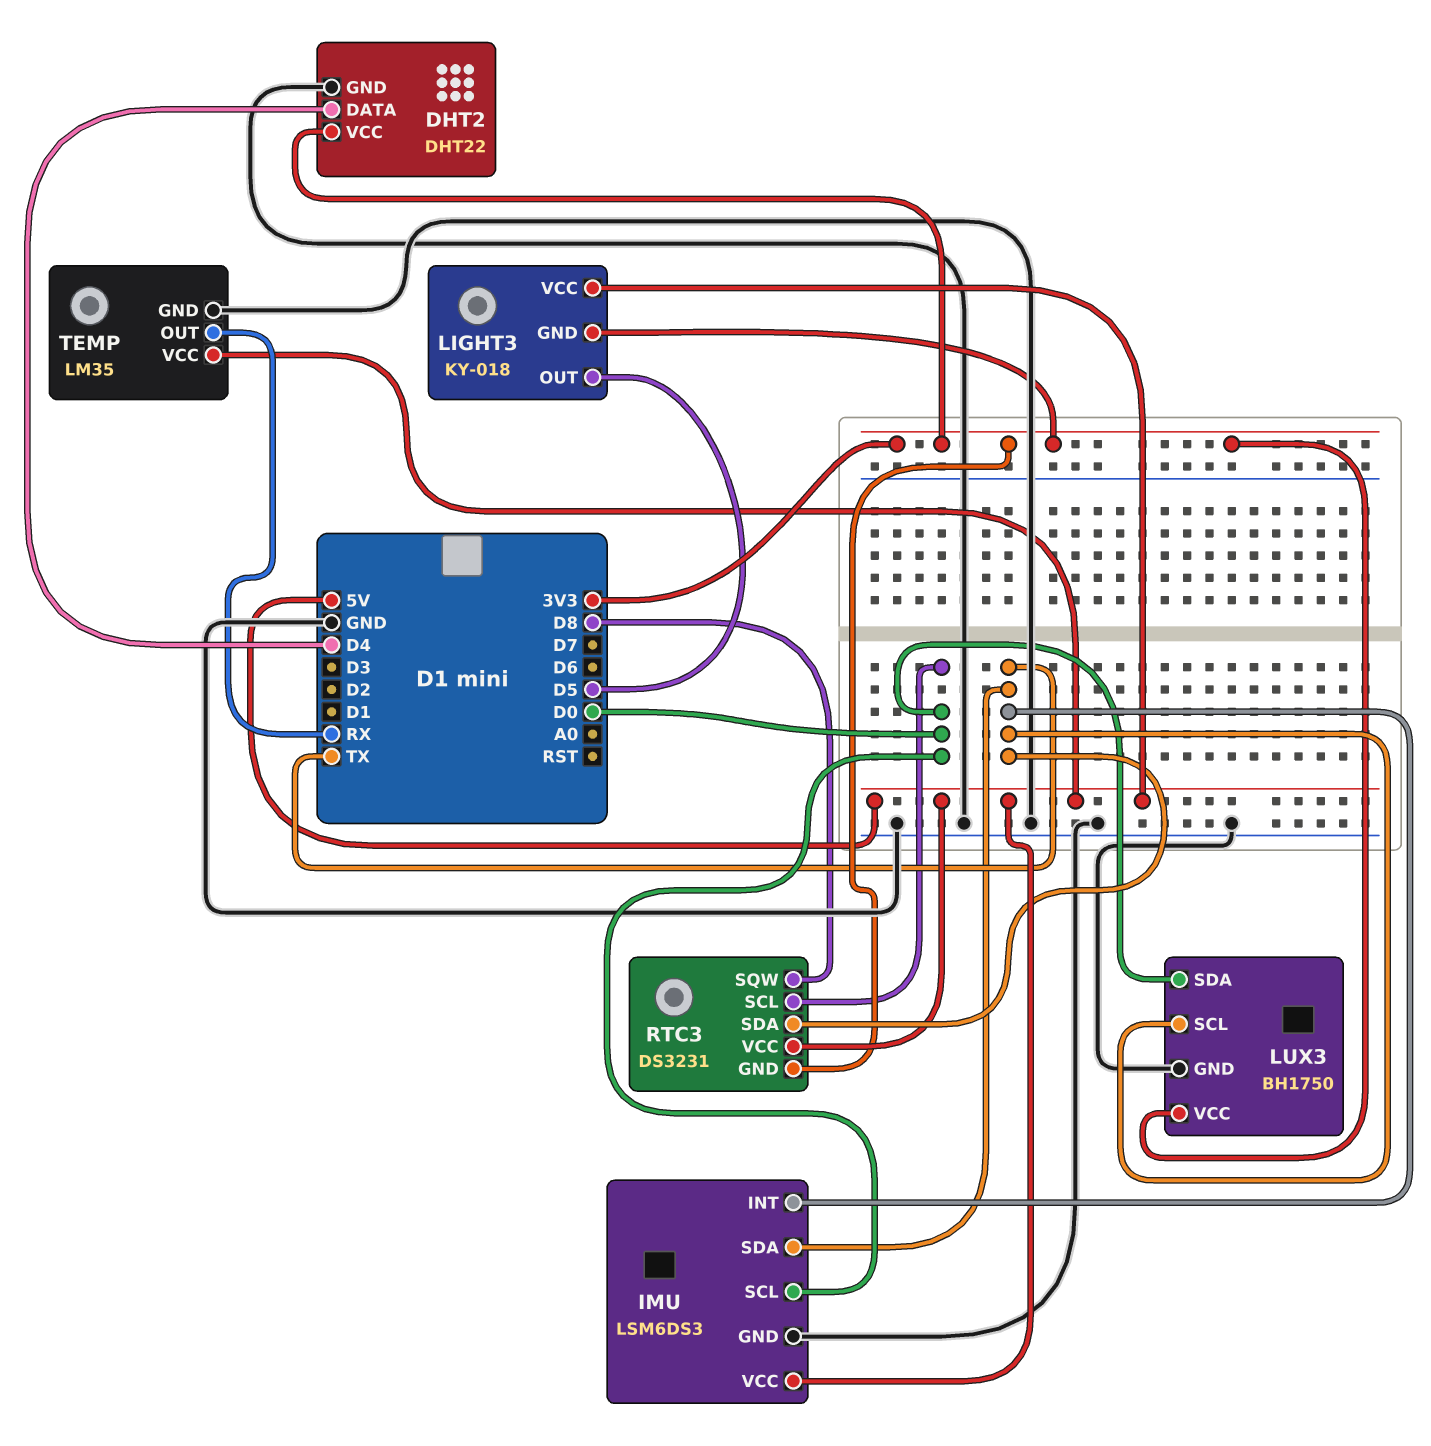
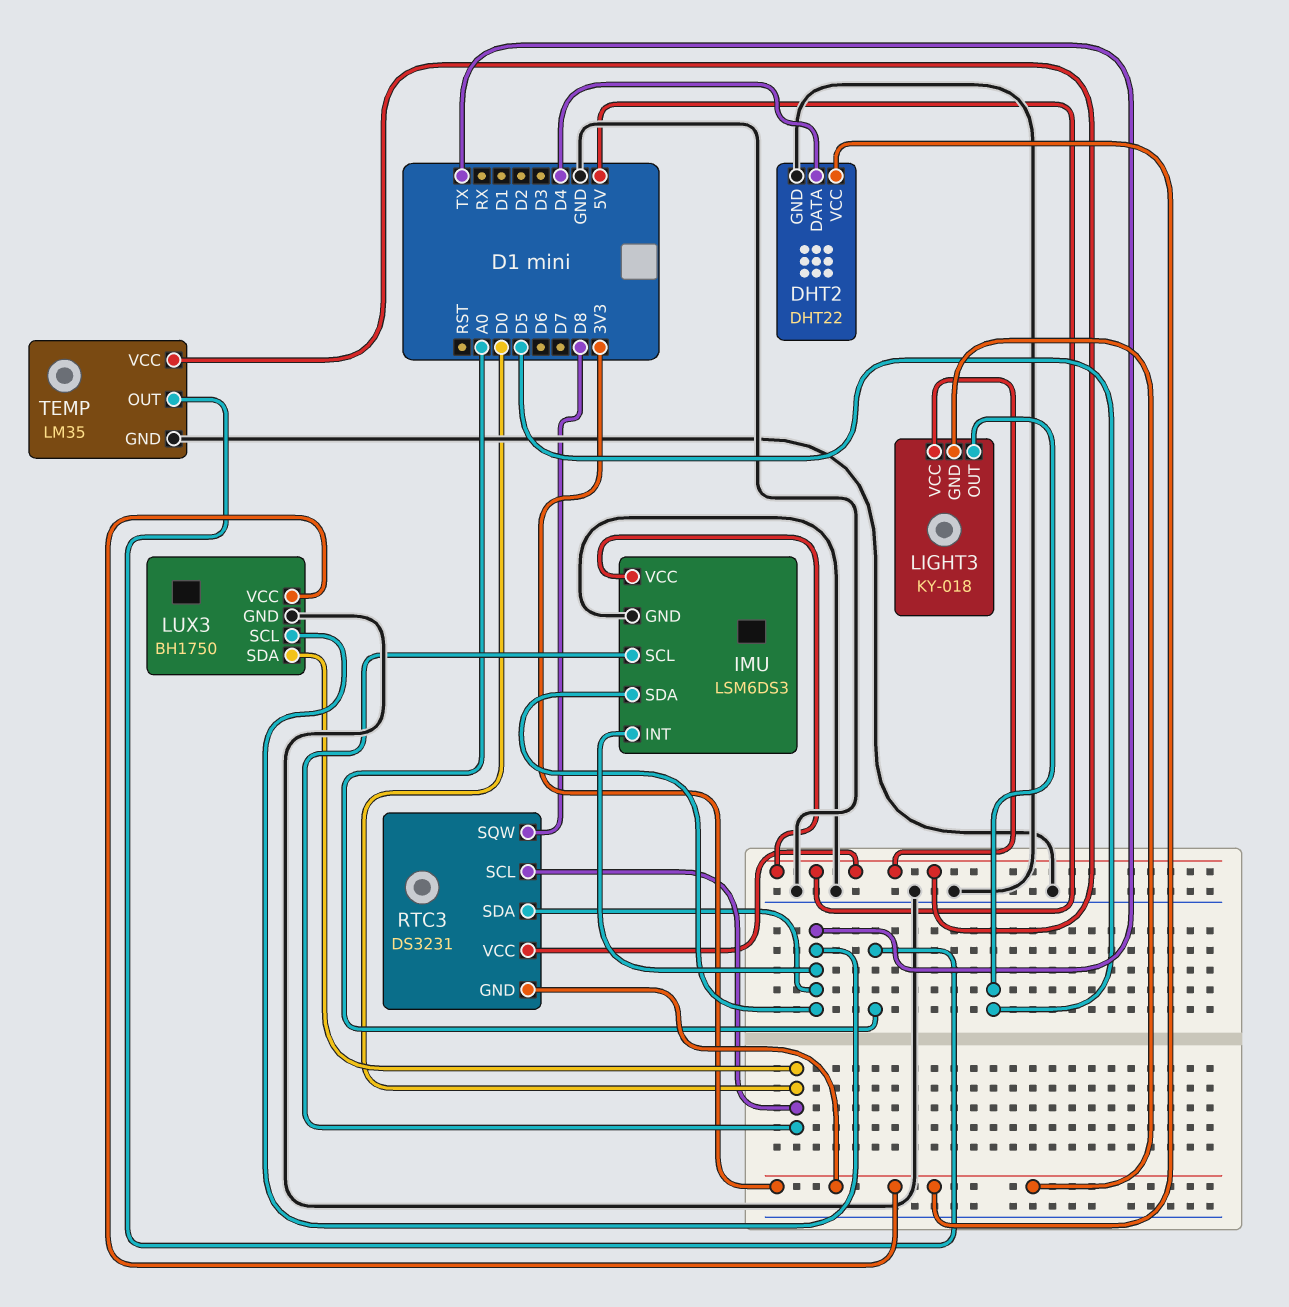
TEMP pin OUT: RX -> A0

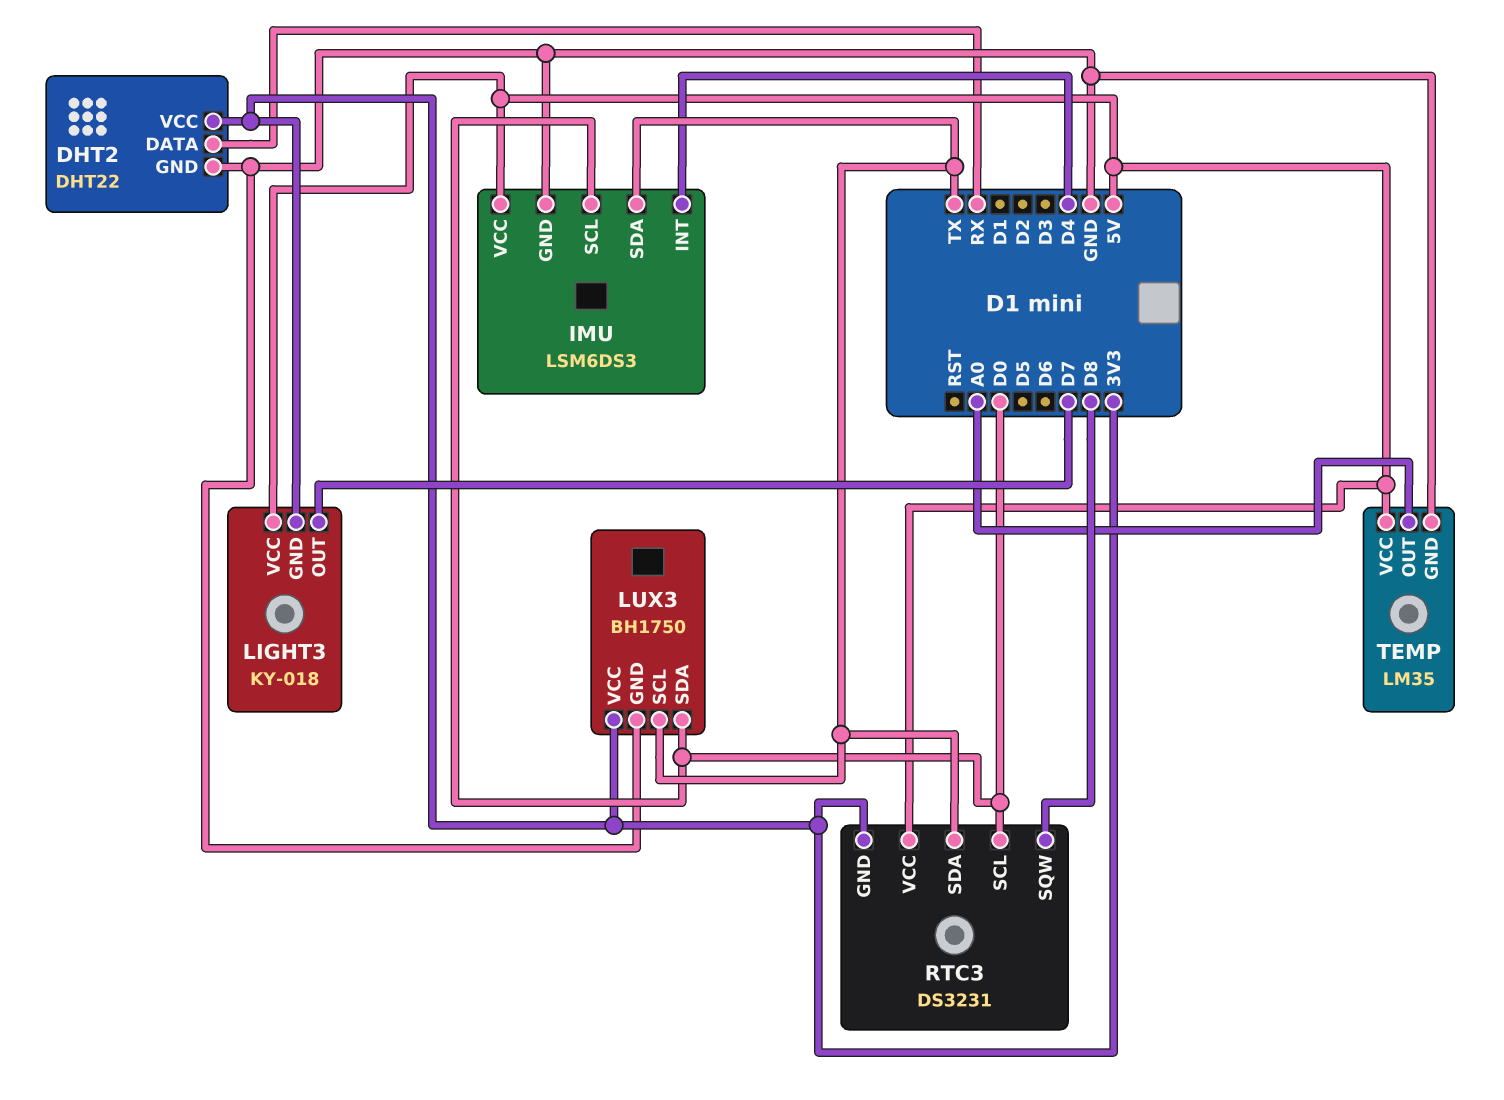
DHT2 pin DATA: D4 -> RX
IMU pin INT: TX -> D4
LIGHT3 pin OUT: D5 -> D7

